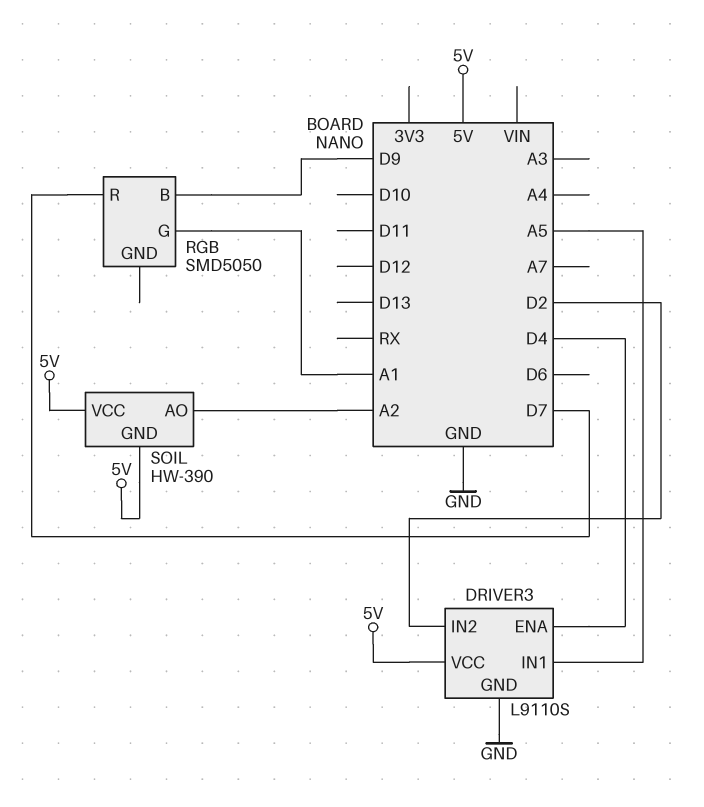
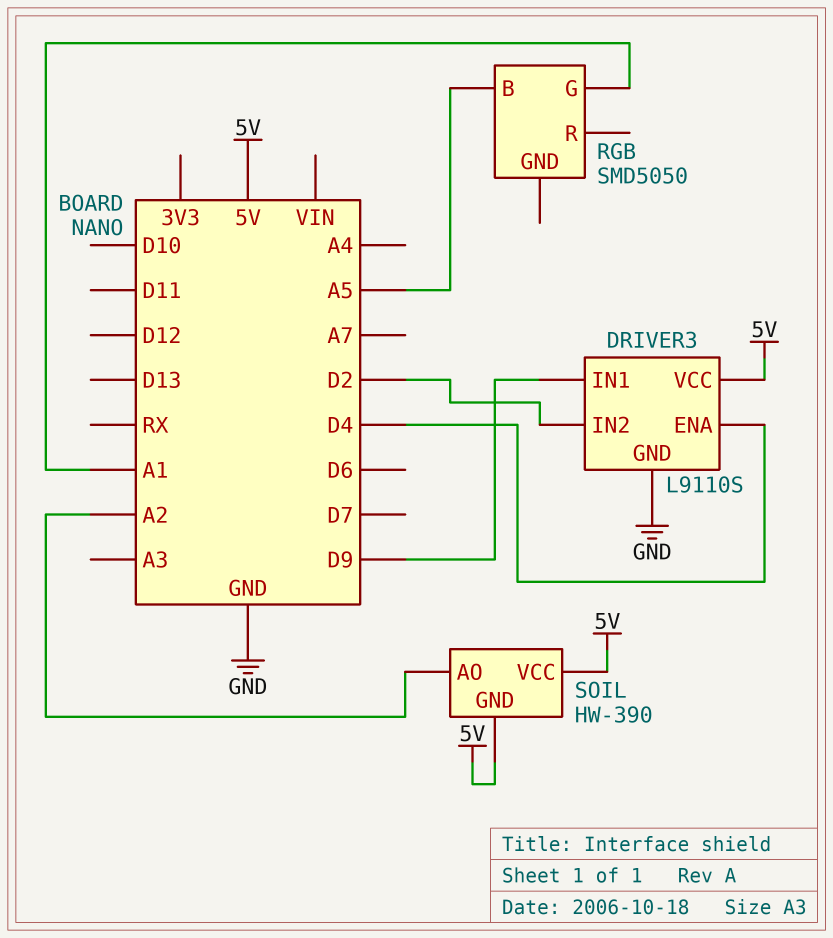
DRIVER3 pin IN1: A5 -> D9
RGB pin B: D9 -> A5
RGB pin R: D7 -> none

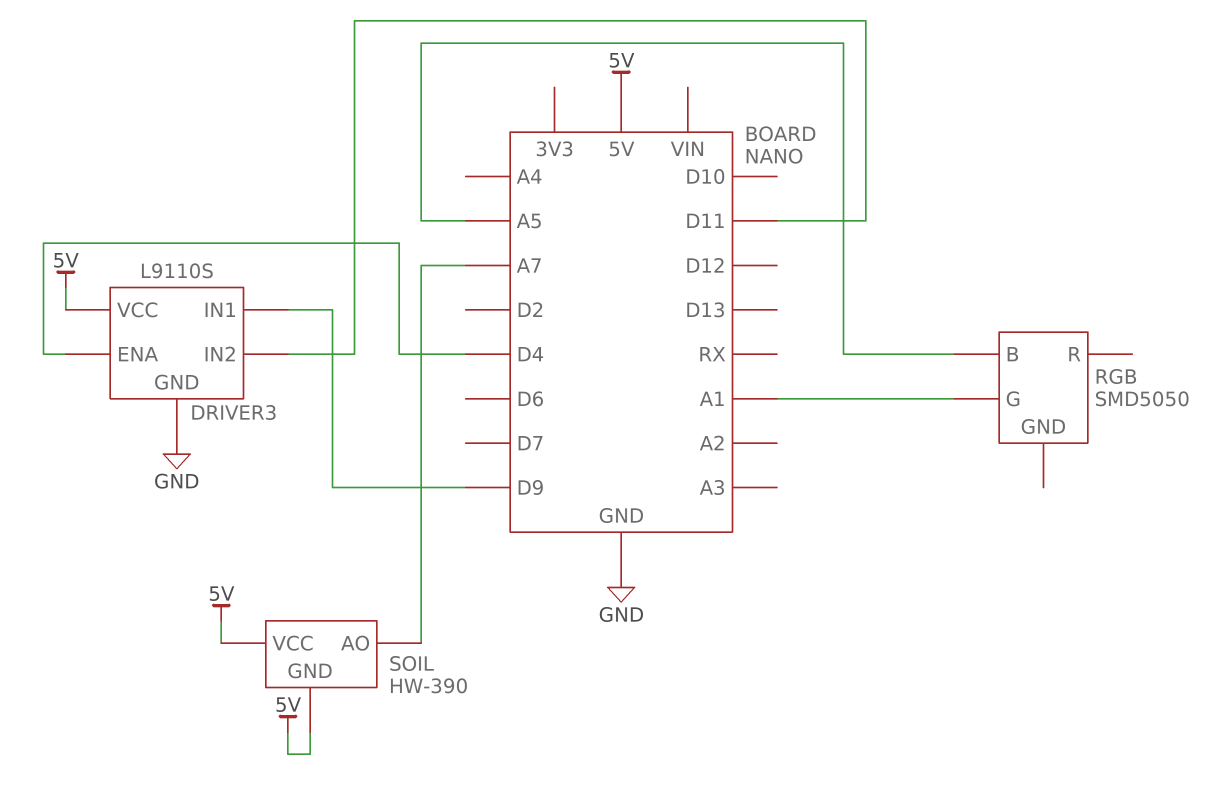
DRIVER3 pin IN2: D2 -> D11
SOIL pin AO: A2 -> A7

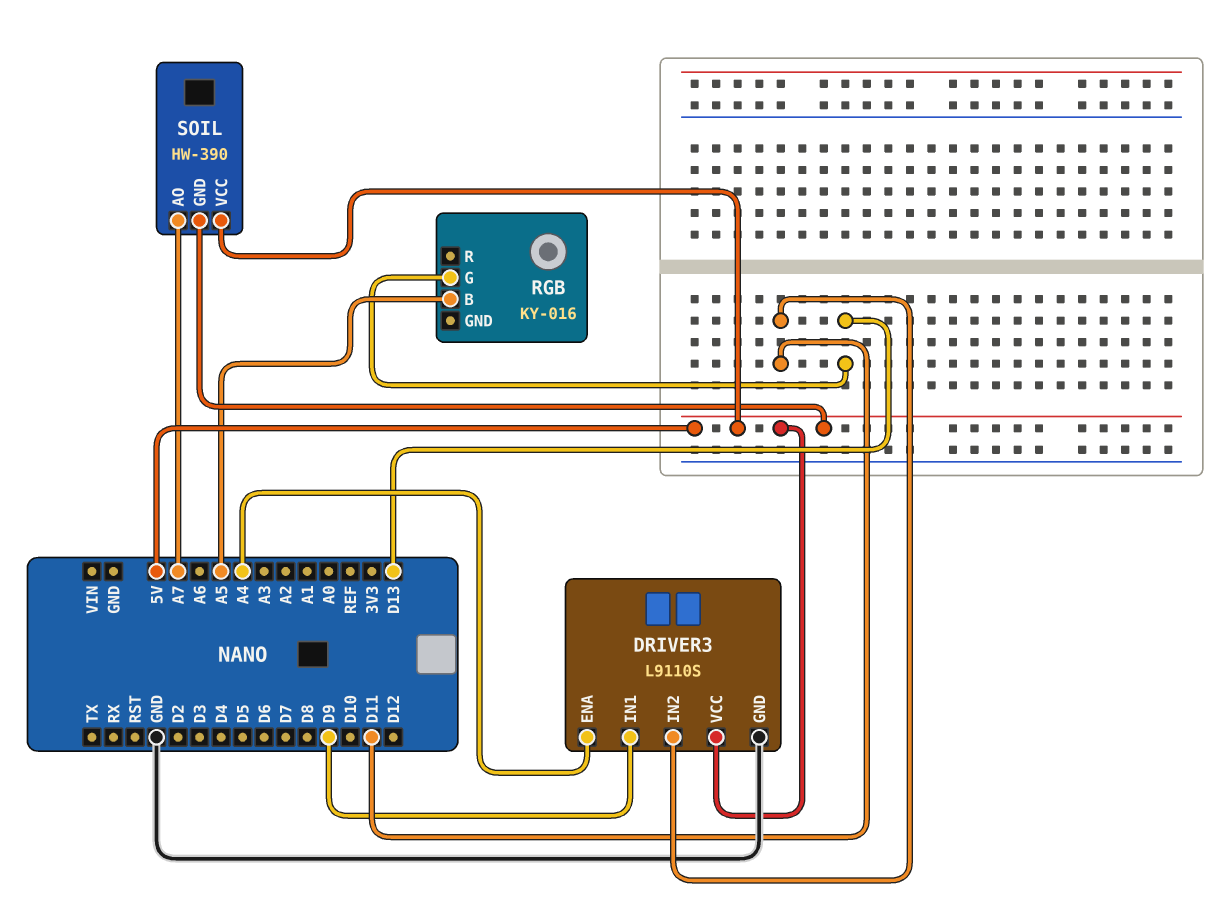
DRIVER3 pin ENA: D4 -> A4
RGB: SMD5050 -> KY-016
RGB pin G: A1 -> D13

